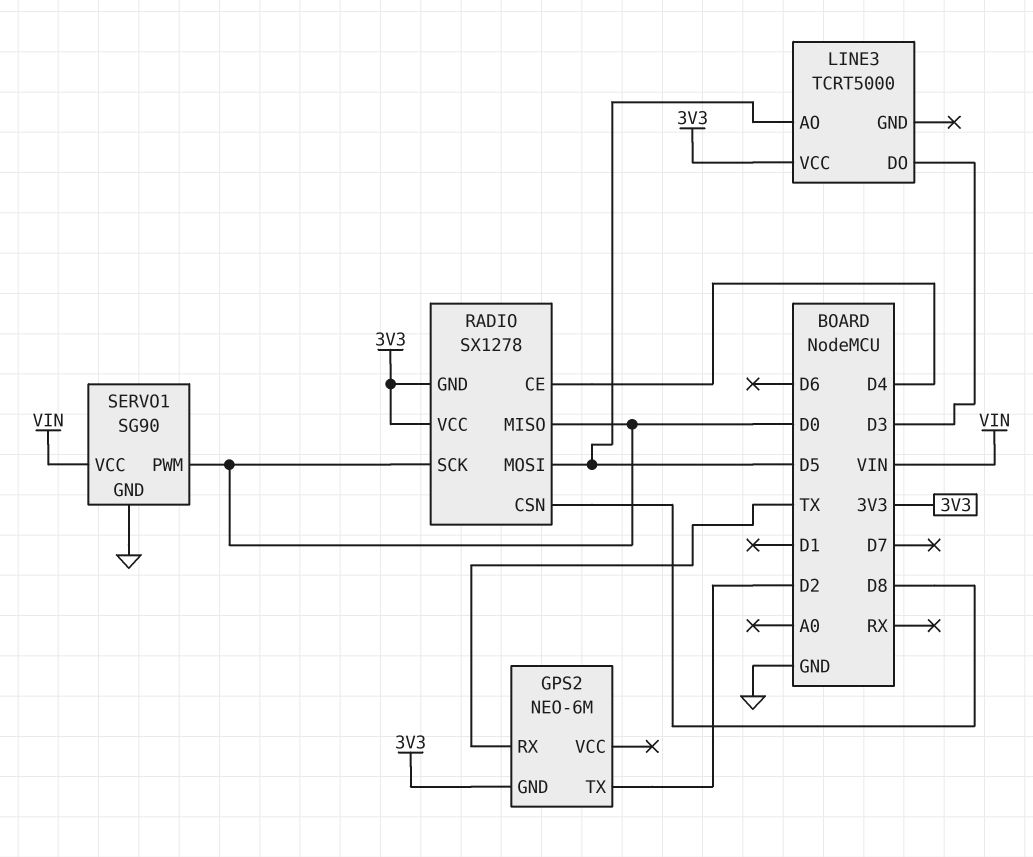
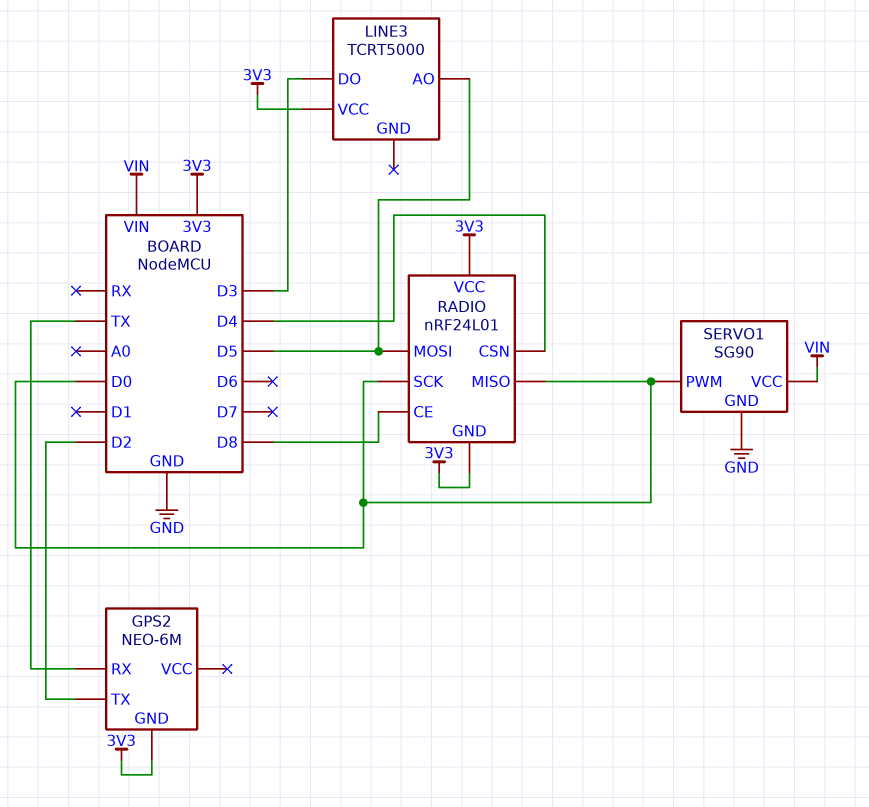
RADIO: SX1278 -> nRF24L01
RADIO pin CE: D4 -> D8
RADIO pin CSN: D8 -> D4

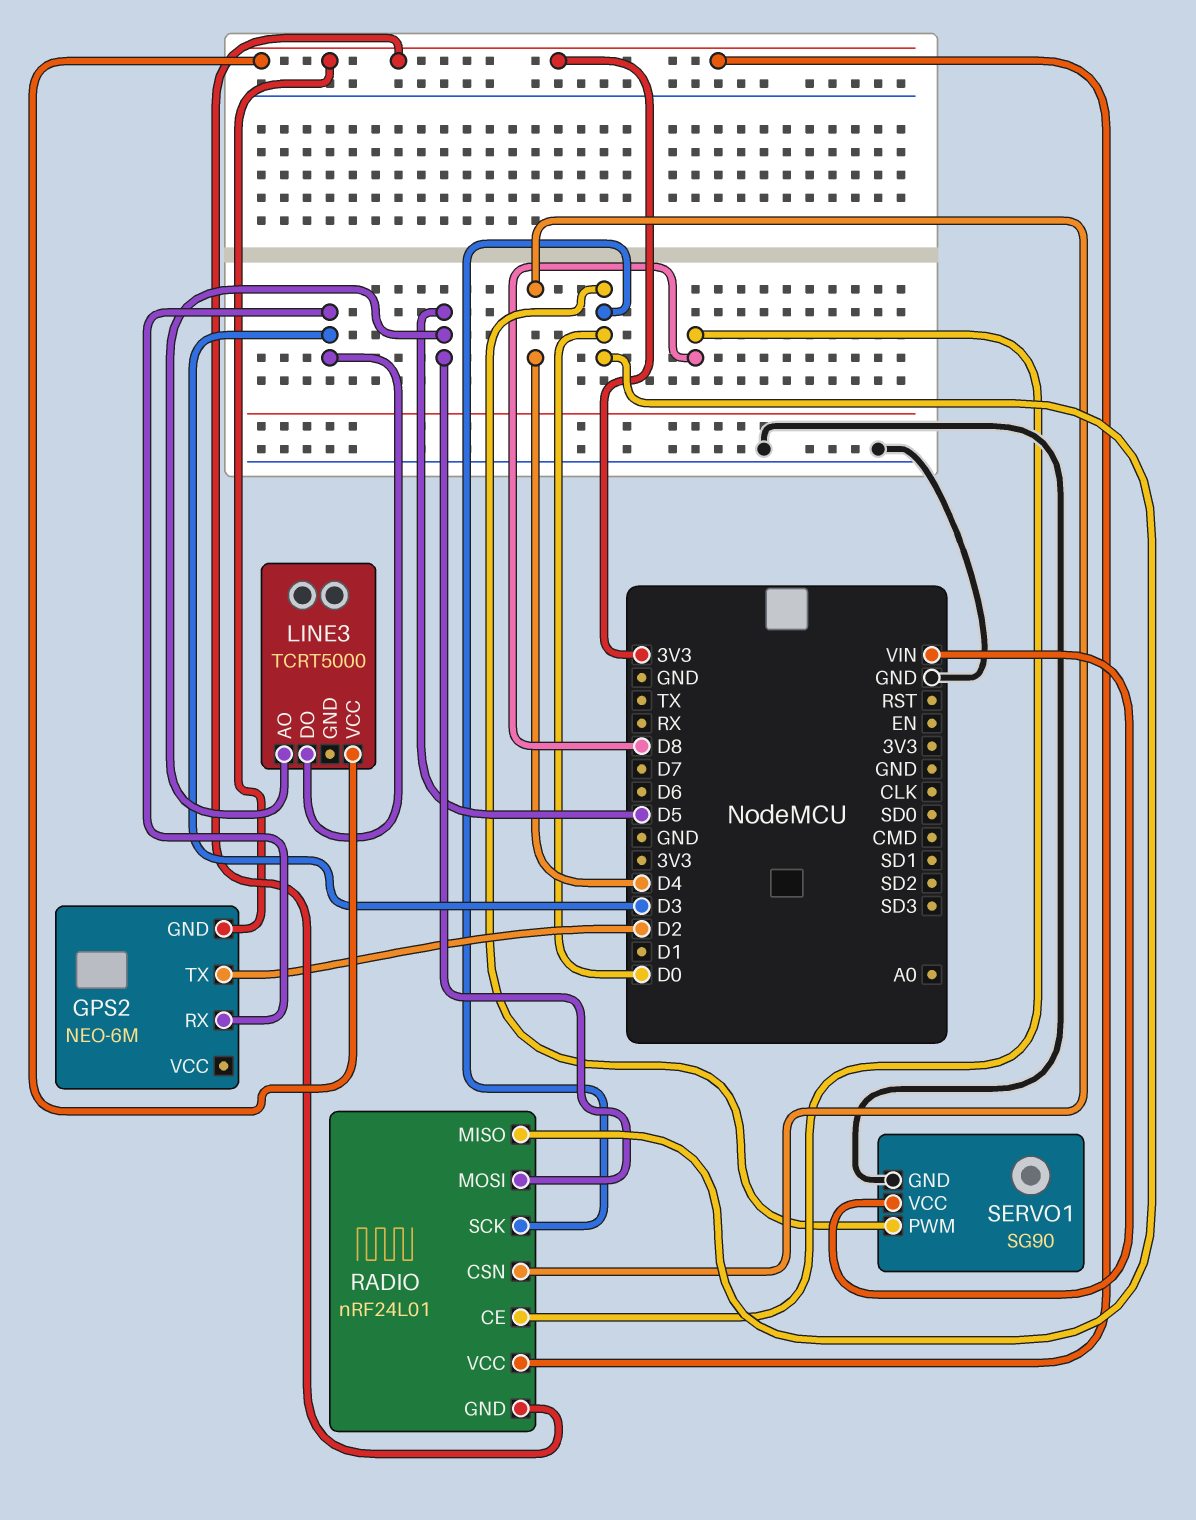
GPS2 pin RX: TX -> D3

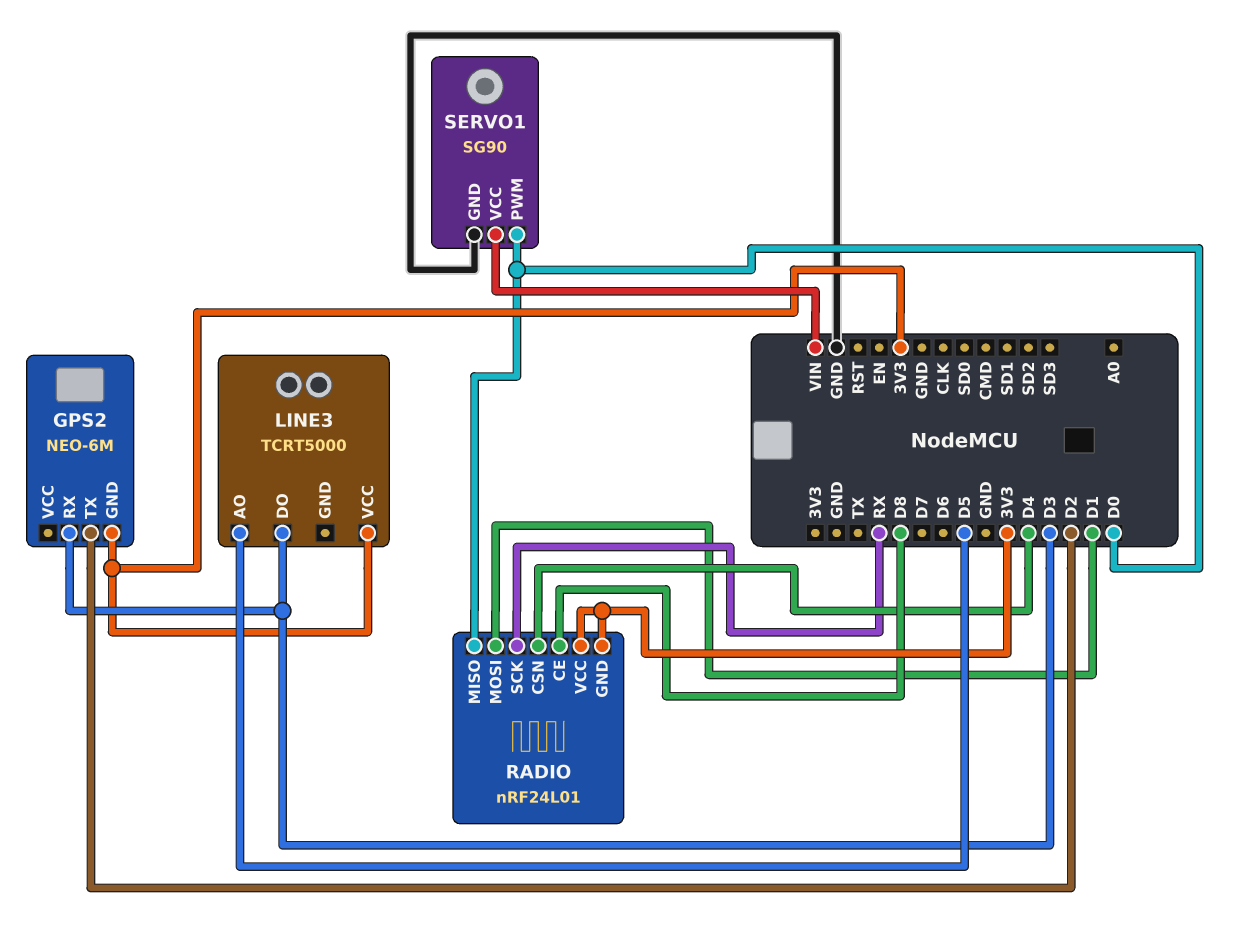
RADIO pin MOSI: D5 -> D1
RADIO pin SCK: D0 -> RX

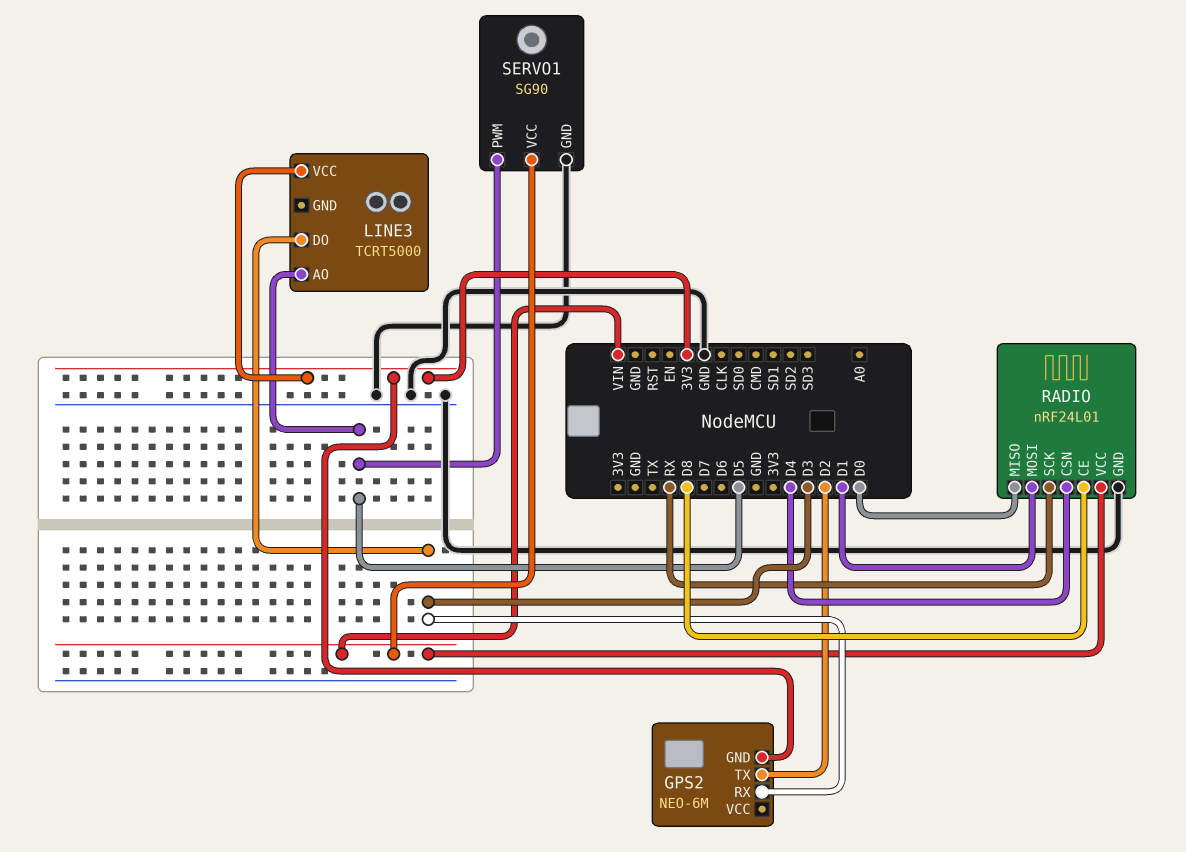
RADIO pin GND: 3V3 -> GND
RADIO pin VCC: 3V3 -> VIN
SERVO1 pin PWM: D0 -> D5

